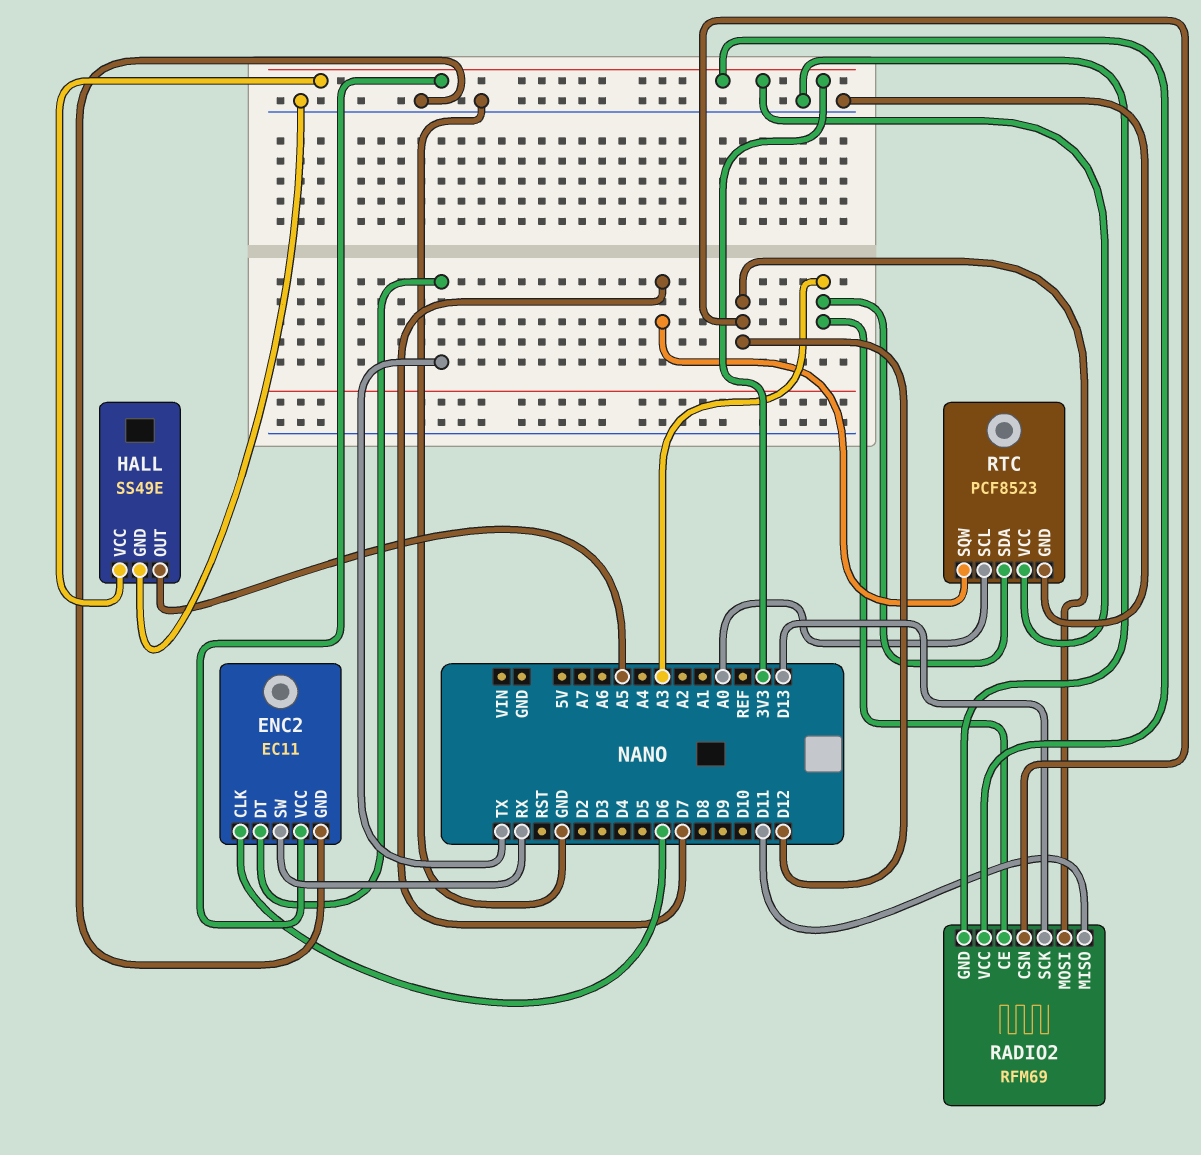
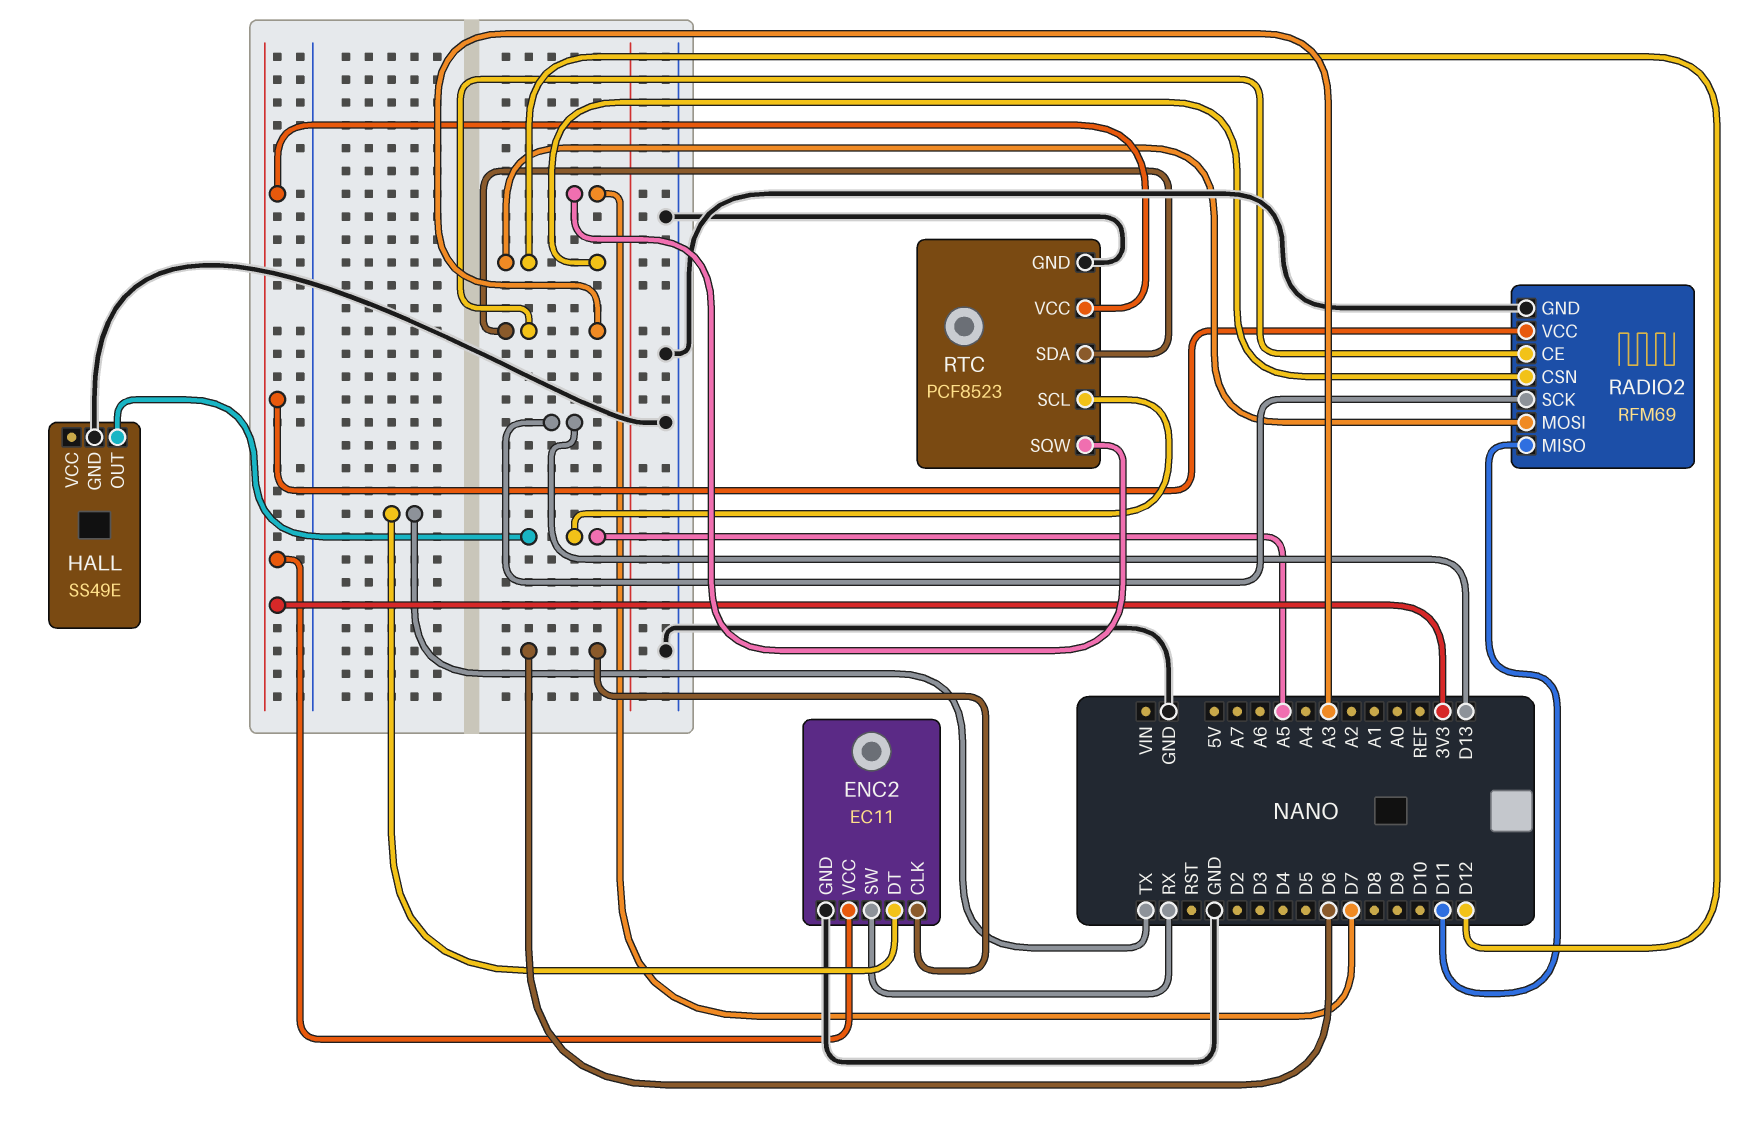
HALL pin VCC: 3V3 -> none
RTC pin SCL: A0 -> A5

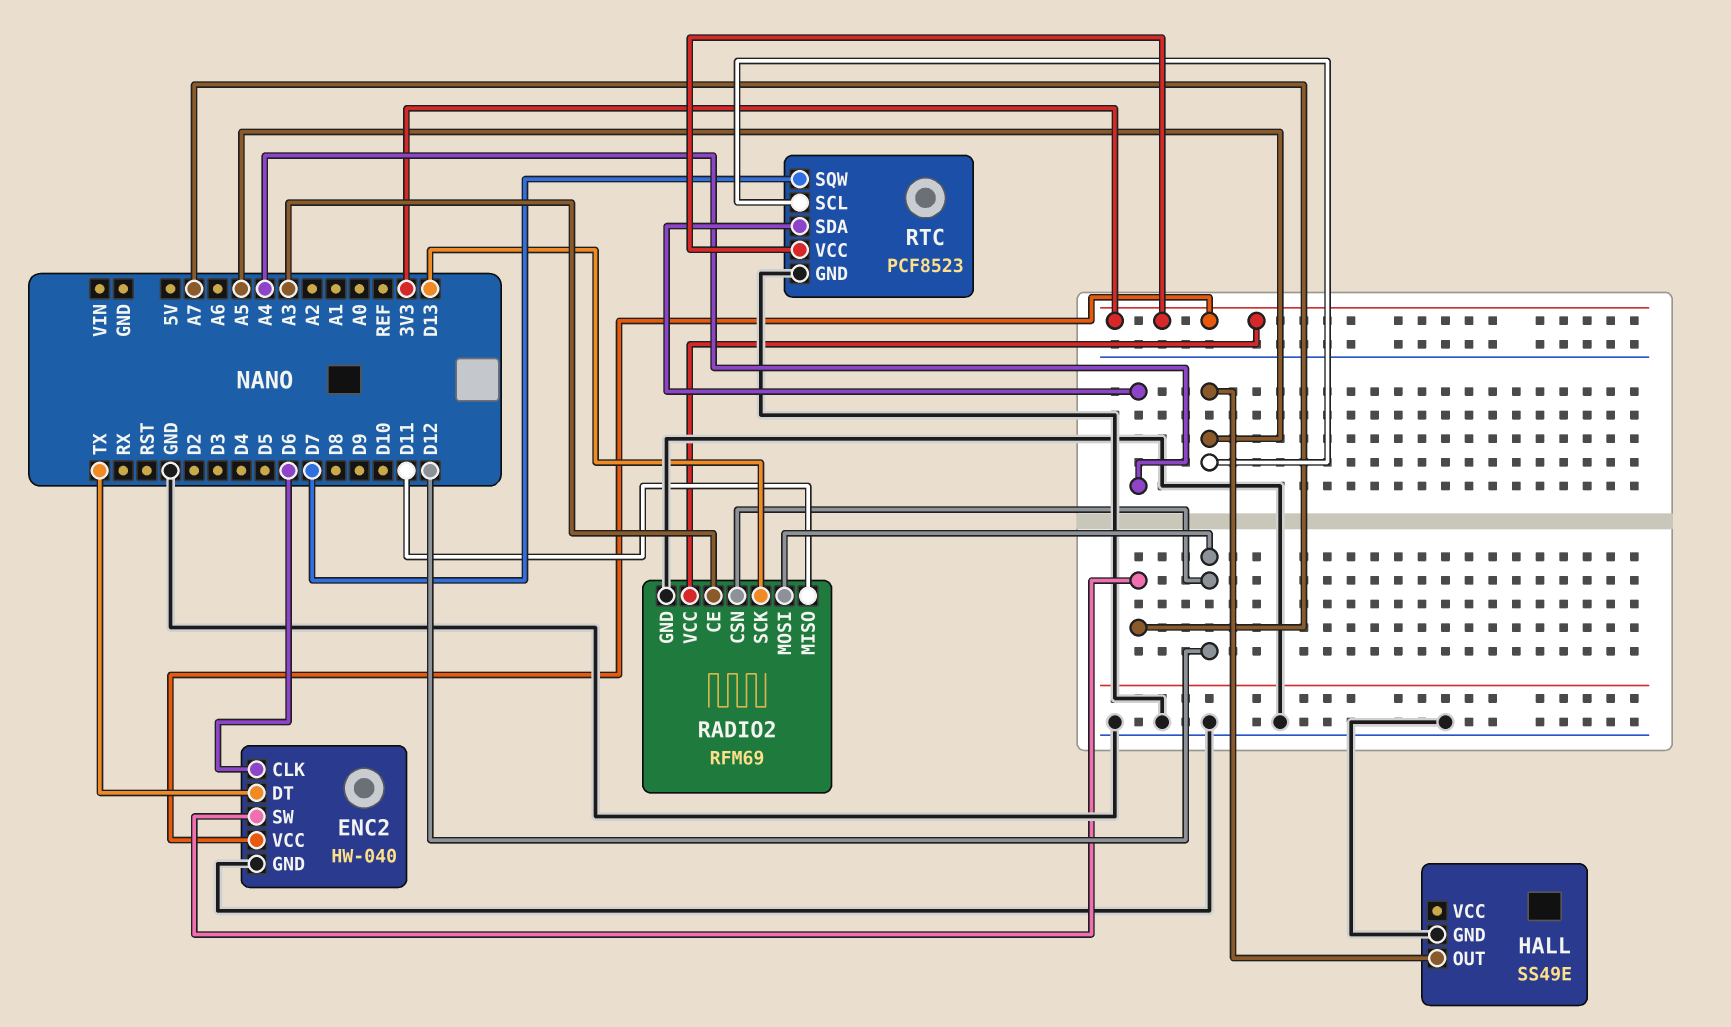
ENC2: EC11 -> HW-040
ENC2 pin SW: RX -> A7
RTC pin SDA: A3 -> A4

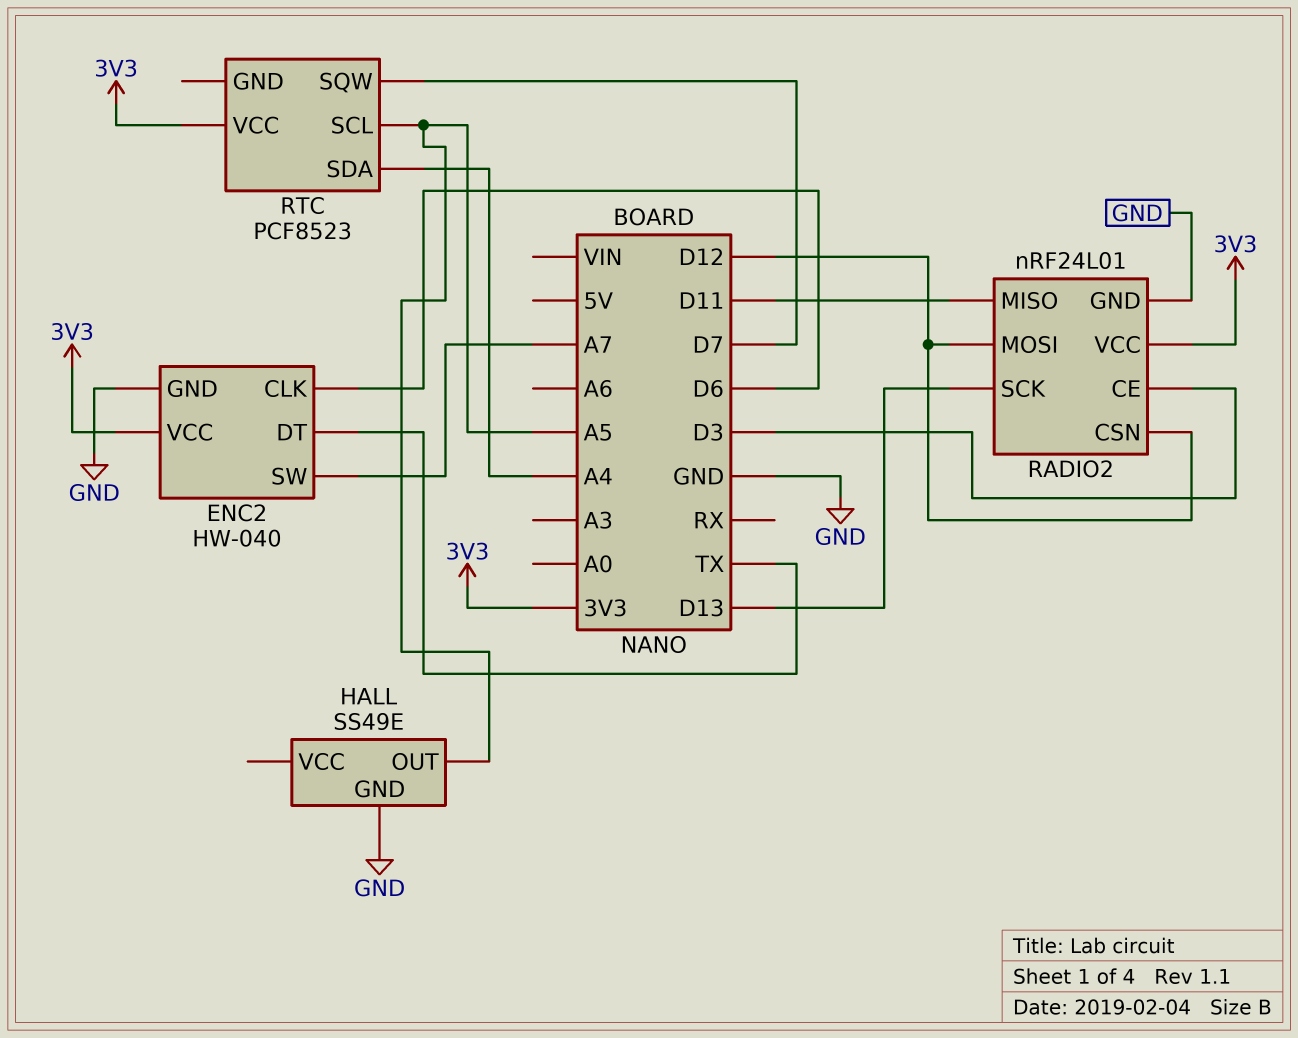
RADIO2: RFM69 -> nRF24L01
RADIO2 pin CE: A3 -> D3
RTC pin GND: GND -> none

